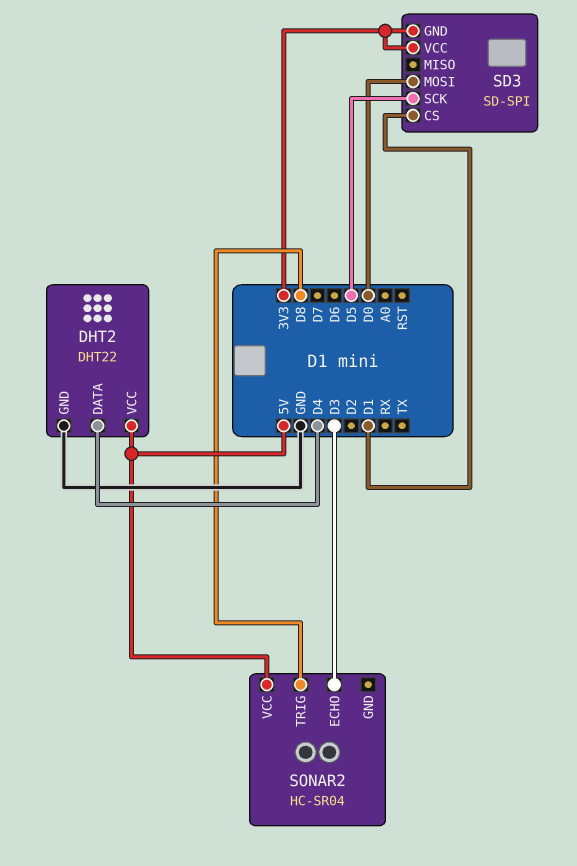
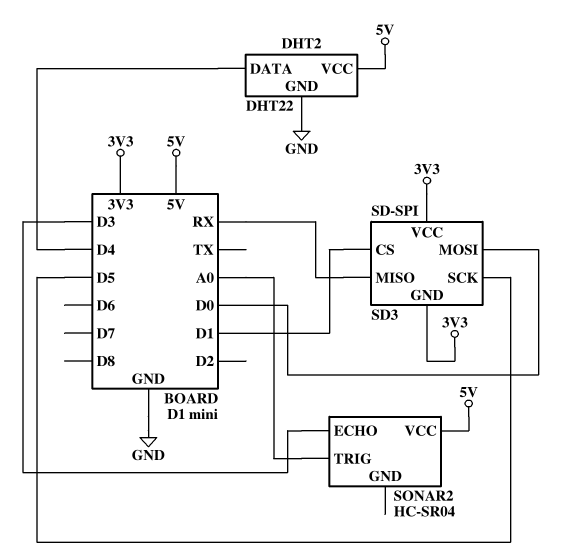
SD3 pin MISO: none -> RX
SONAR2 pin TRIG: D8 -> A0

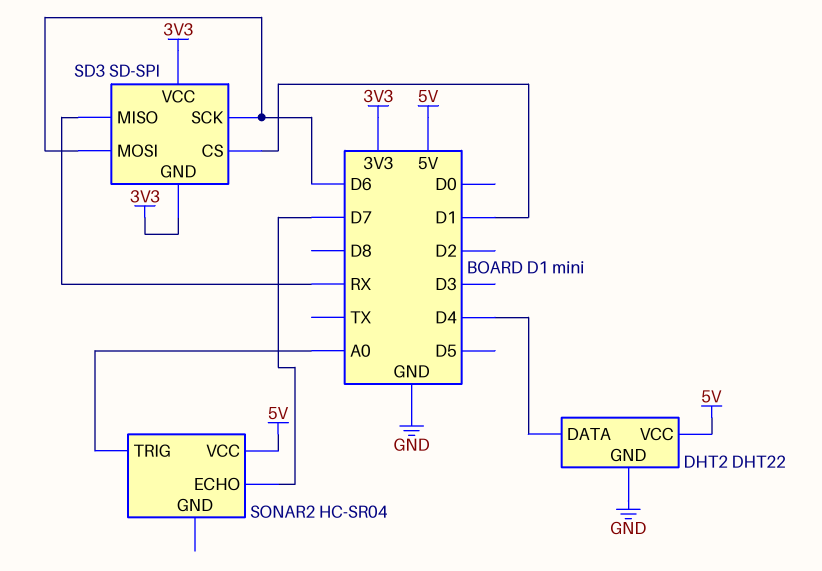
SD3 pin MOSI: D0 -> D6
SD3 pin SCK: D5 -> D6
SONAR2 pin ECHO: D3 -> D7

